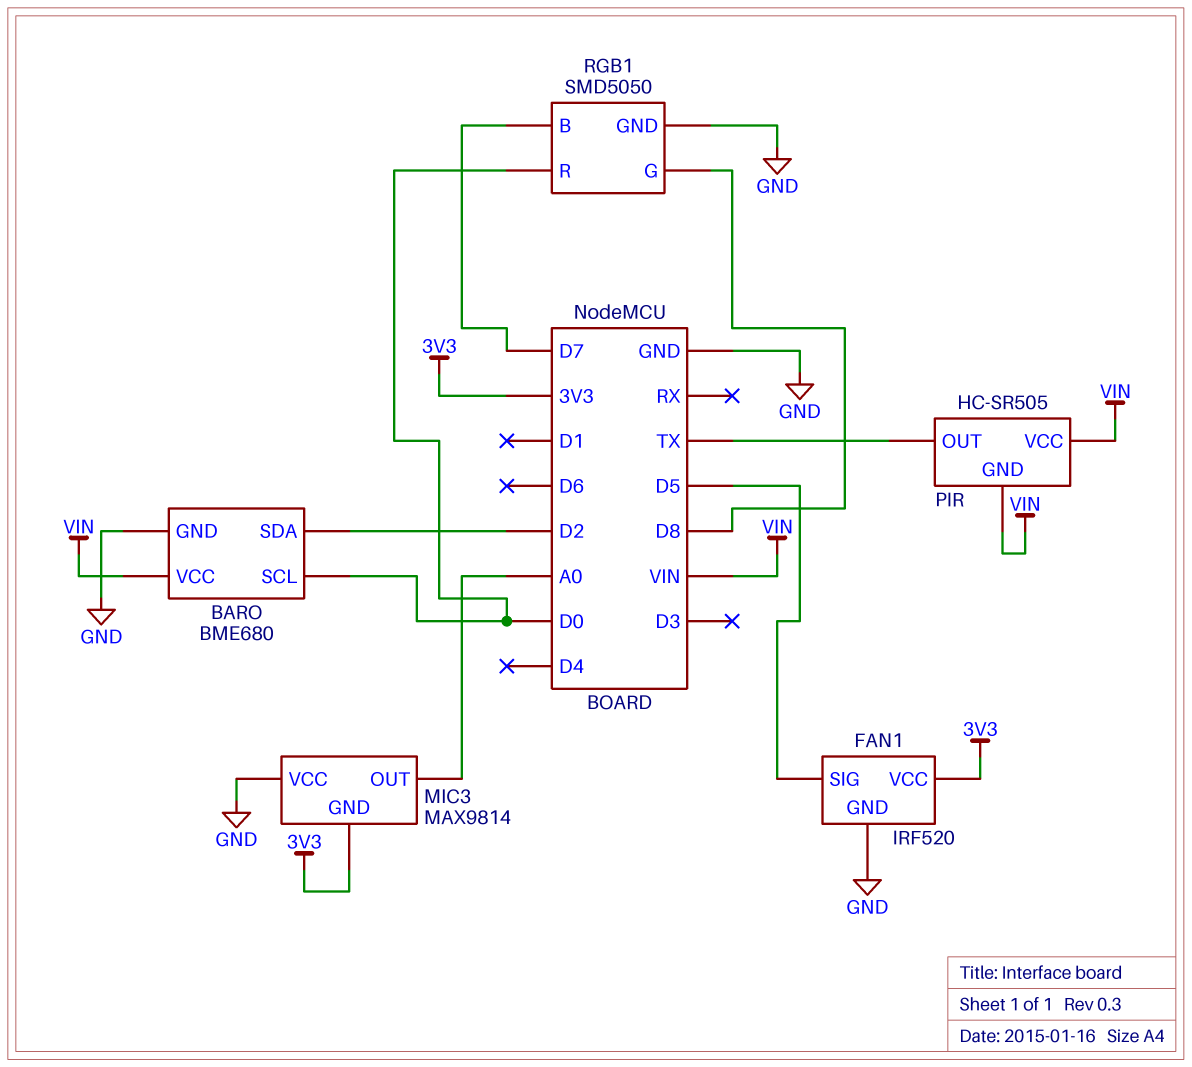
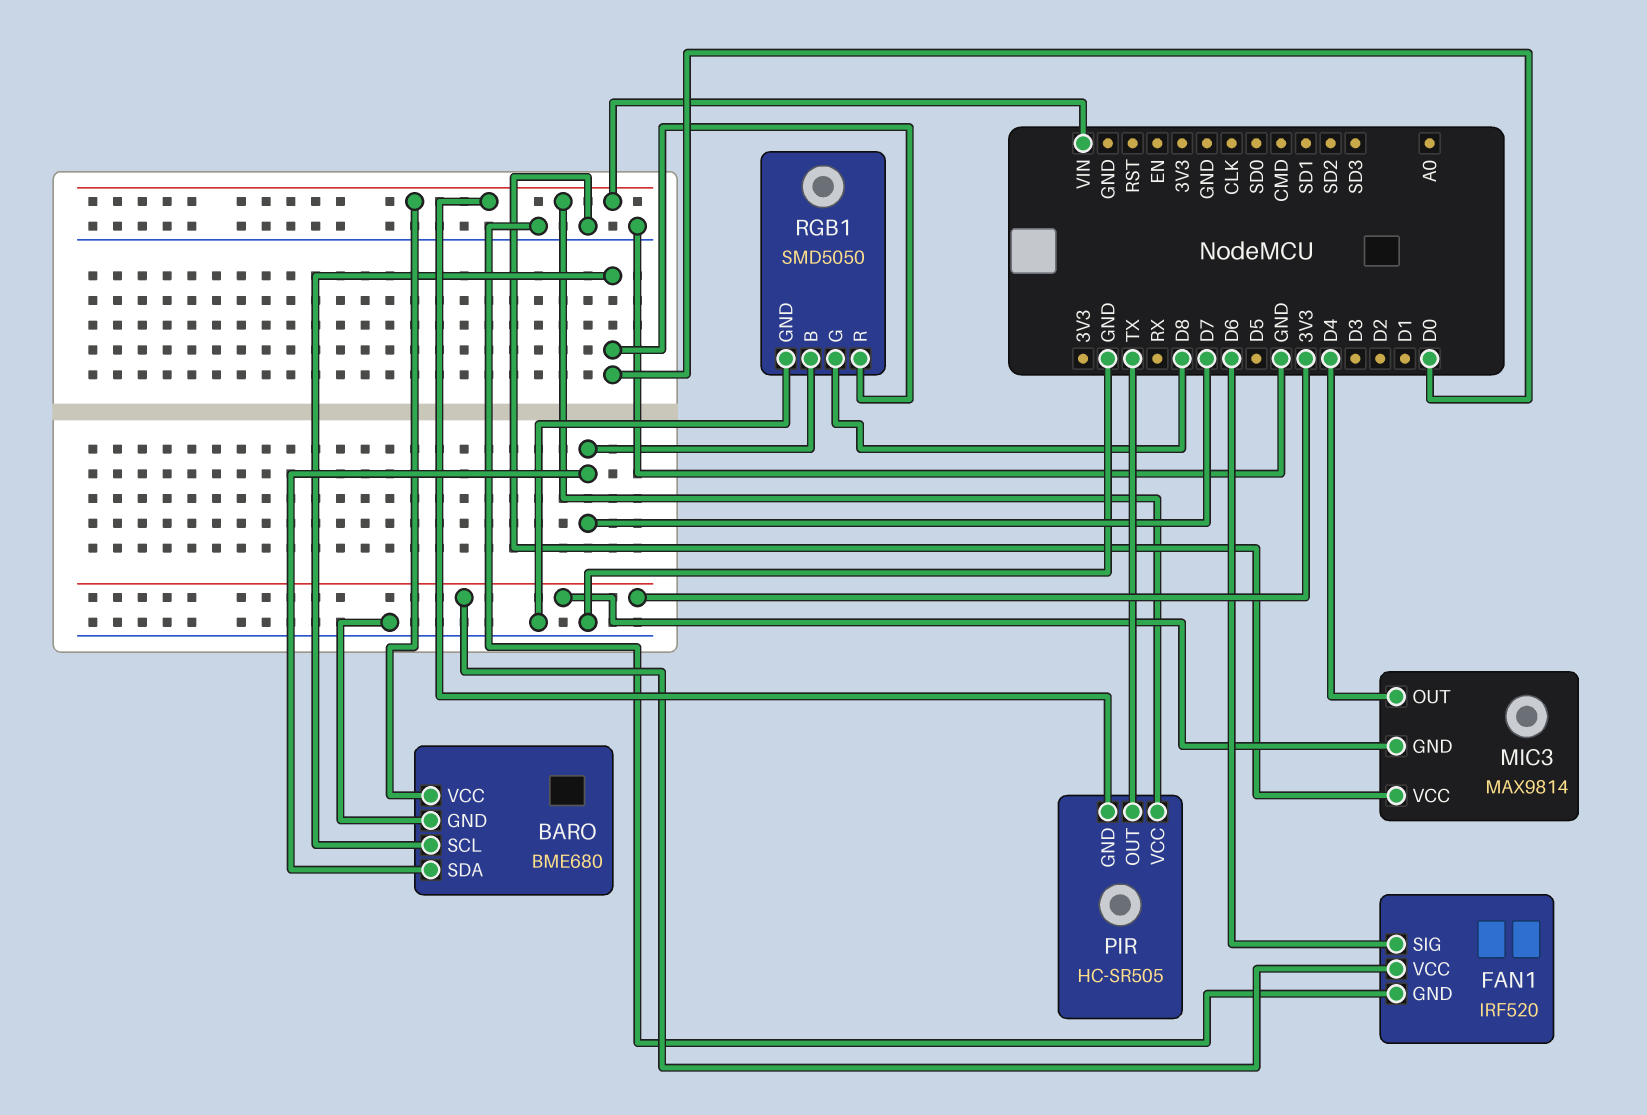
BARO pin SDA: D2 -> D7
FAN1 pin SIG: D5 -> D6
MIC3 pin OUT: A0 -> D4

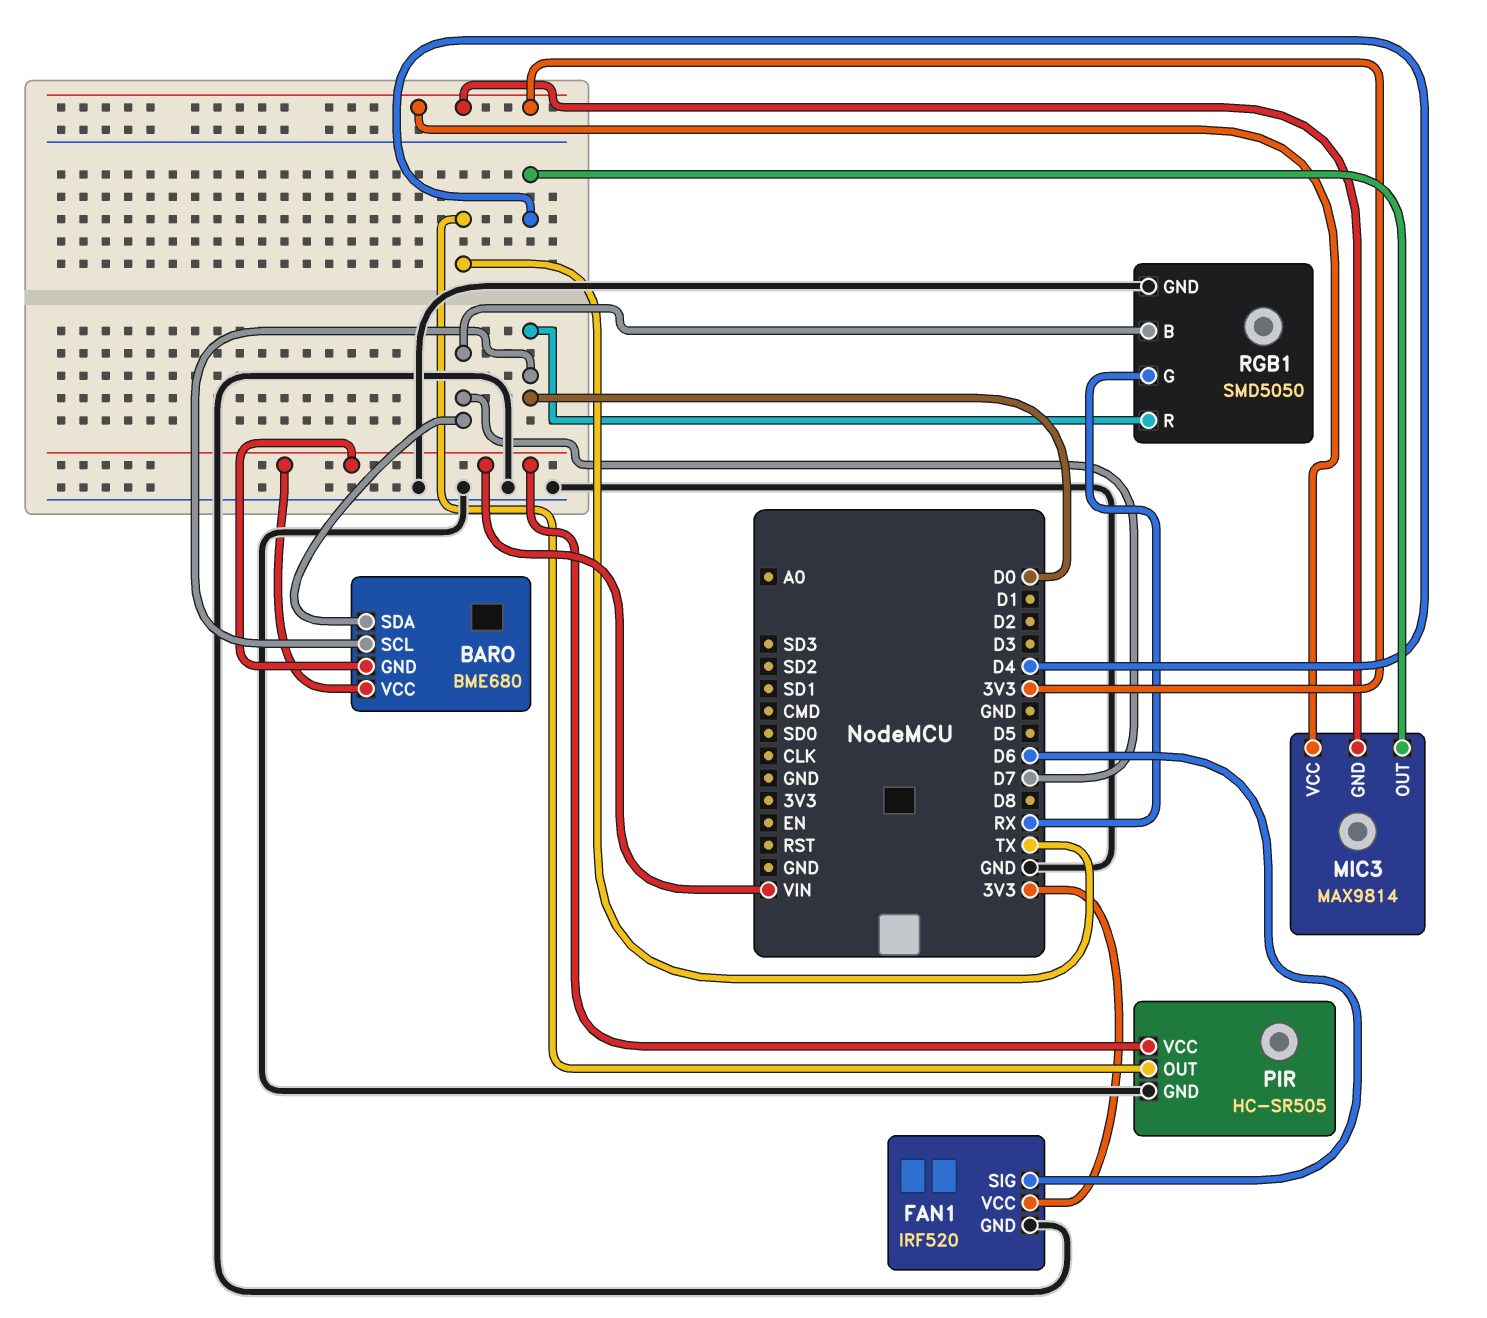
BARO pin GND: GND -> VIN
MIC3 pin VCC: GND -> 3V3
PIR pin GND: VIN -> GND
RGB1 pin G: D8 -> RX

